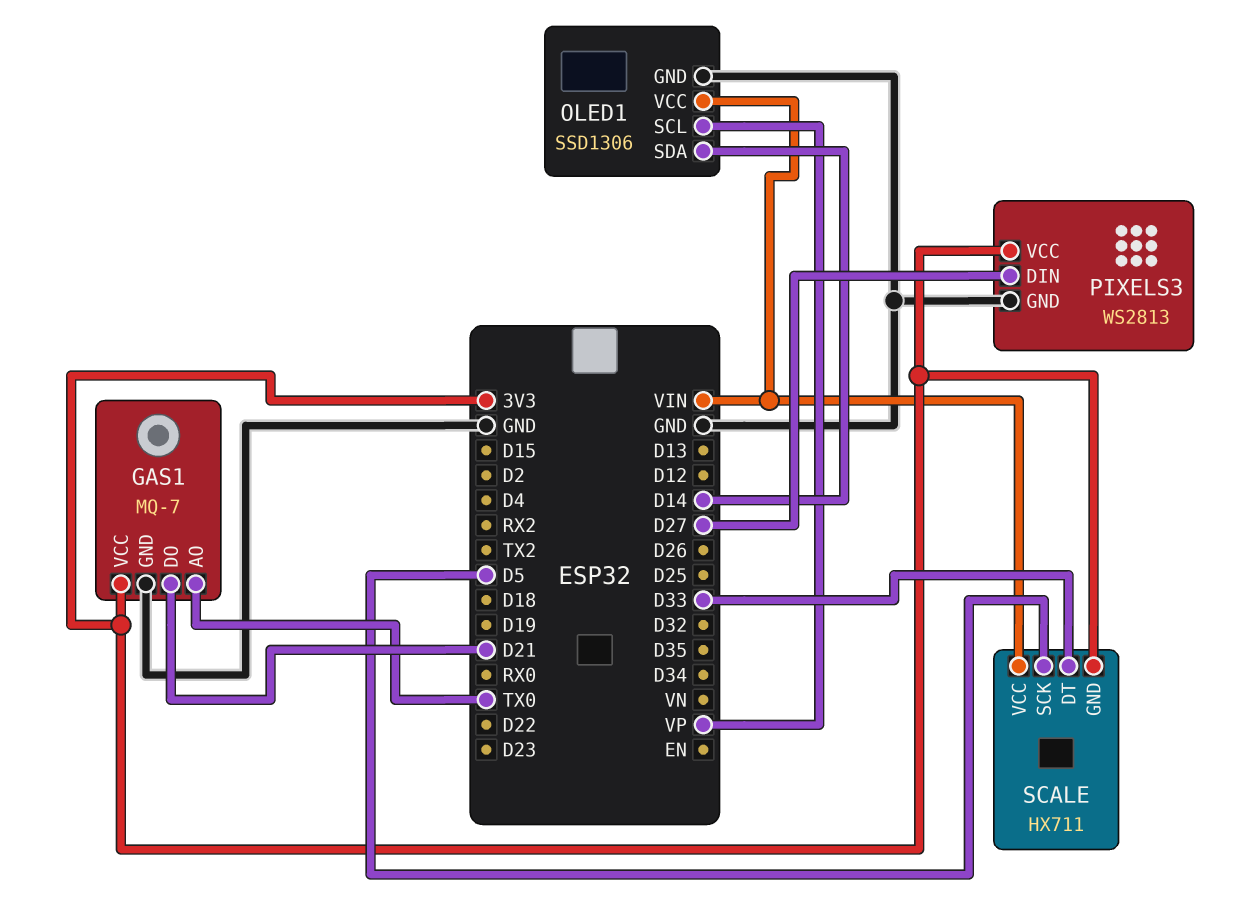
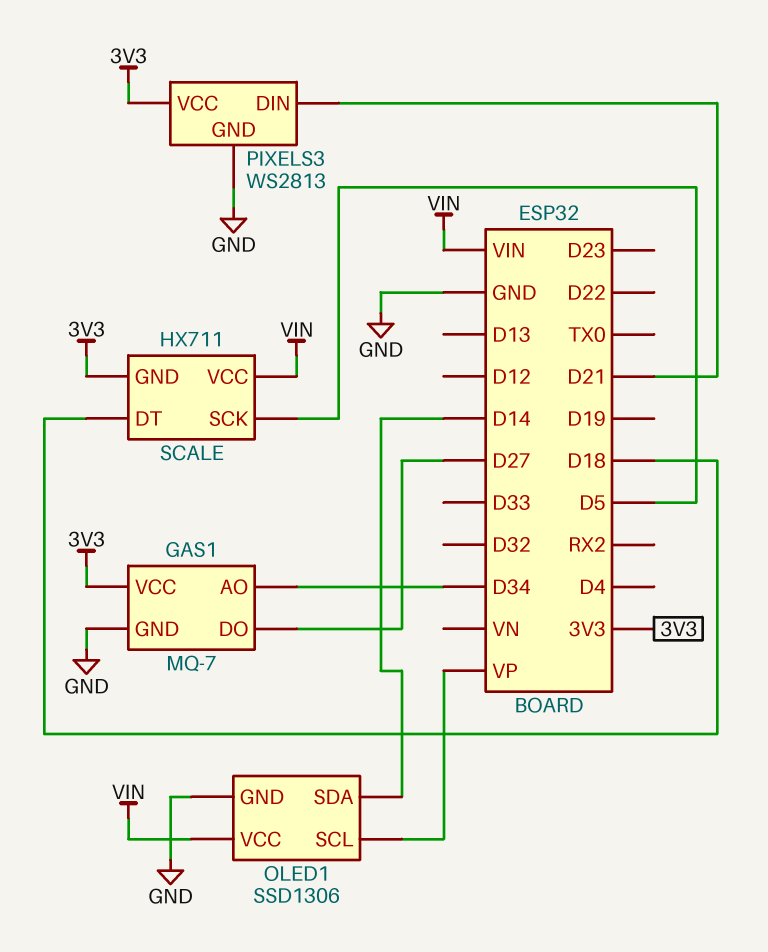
GAS1 pin AO: TX0 -> D34
GAS1 pin DO: D21 -> D27
PIXELS3 pin DIN: D27 -> D21
SCALE pin DT: D33 -> D18

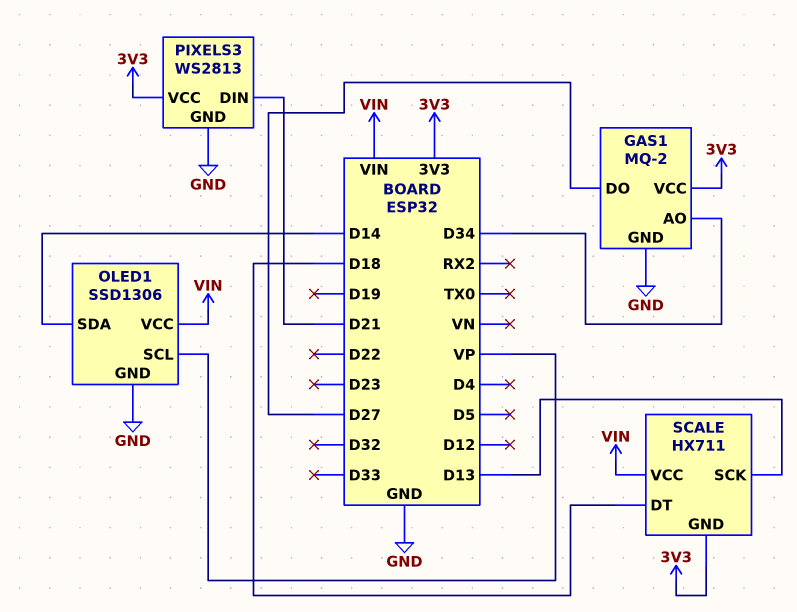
GAS1: MQ-7 -> MQ-2
SCALE pin SCK: D5 -> D13

